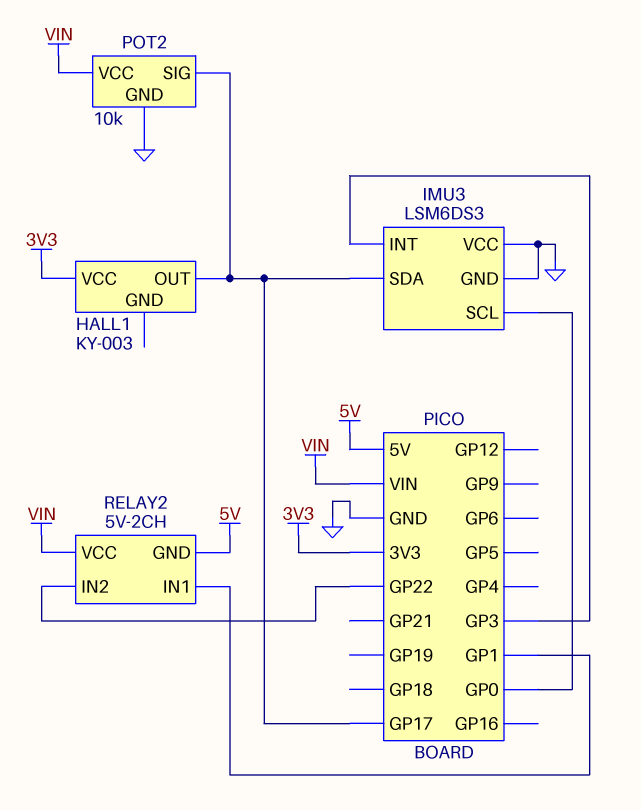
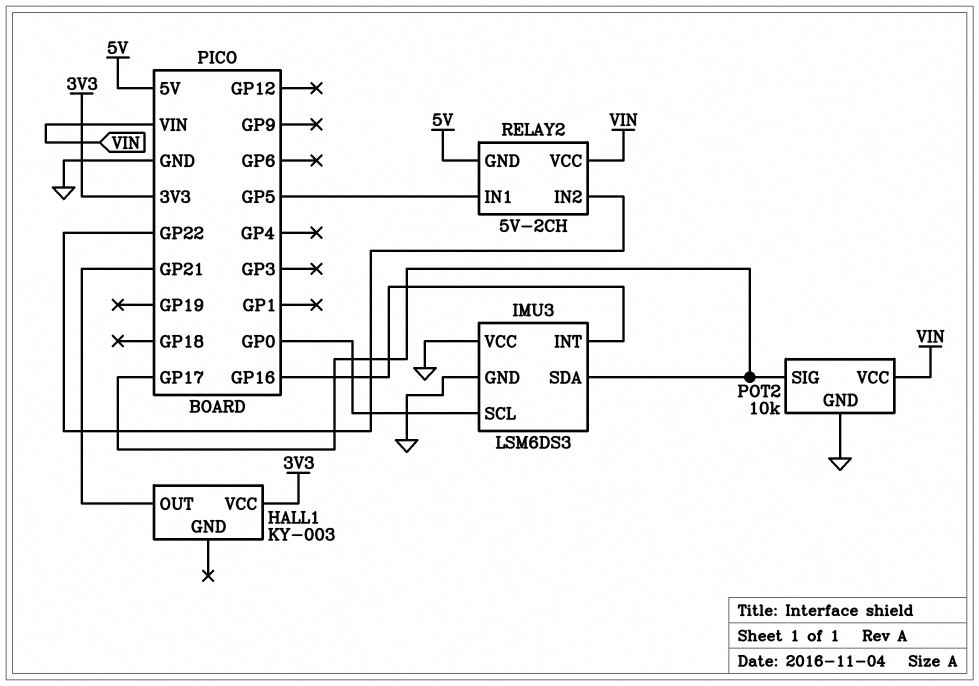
HALL1 pin OUT: GP17 -> GP21
IMU3 pin INT: GP3 -> GP16
RELAY2 pin IN1: GP1 -> GP5

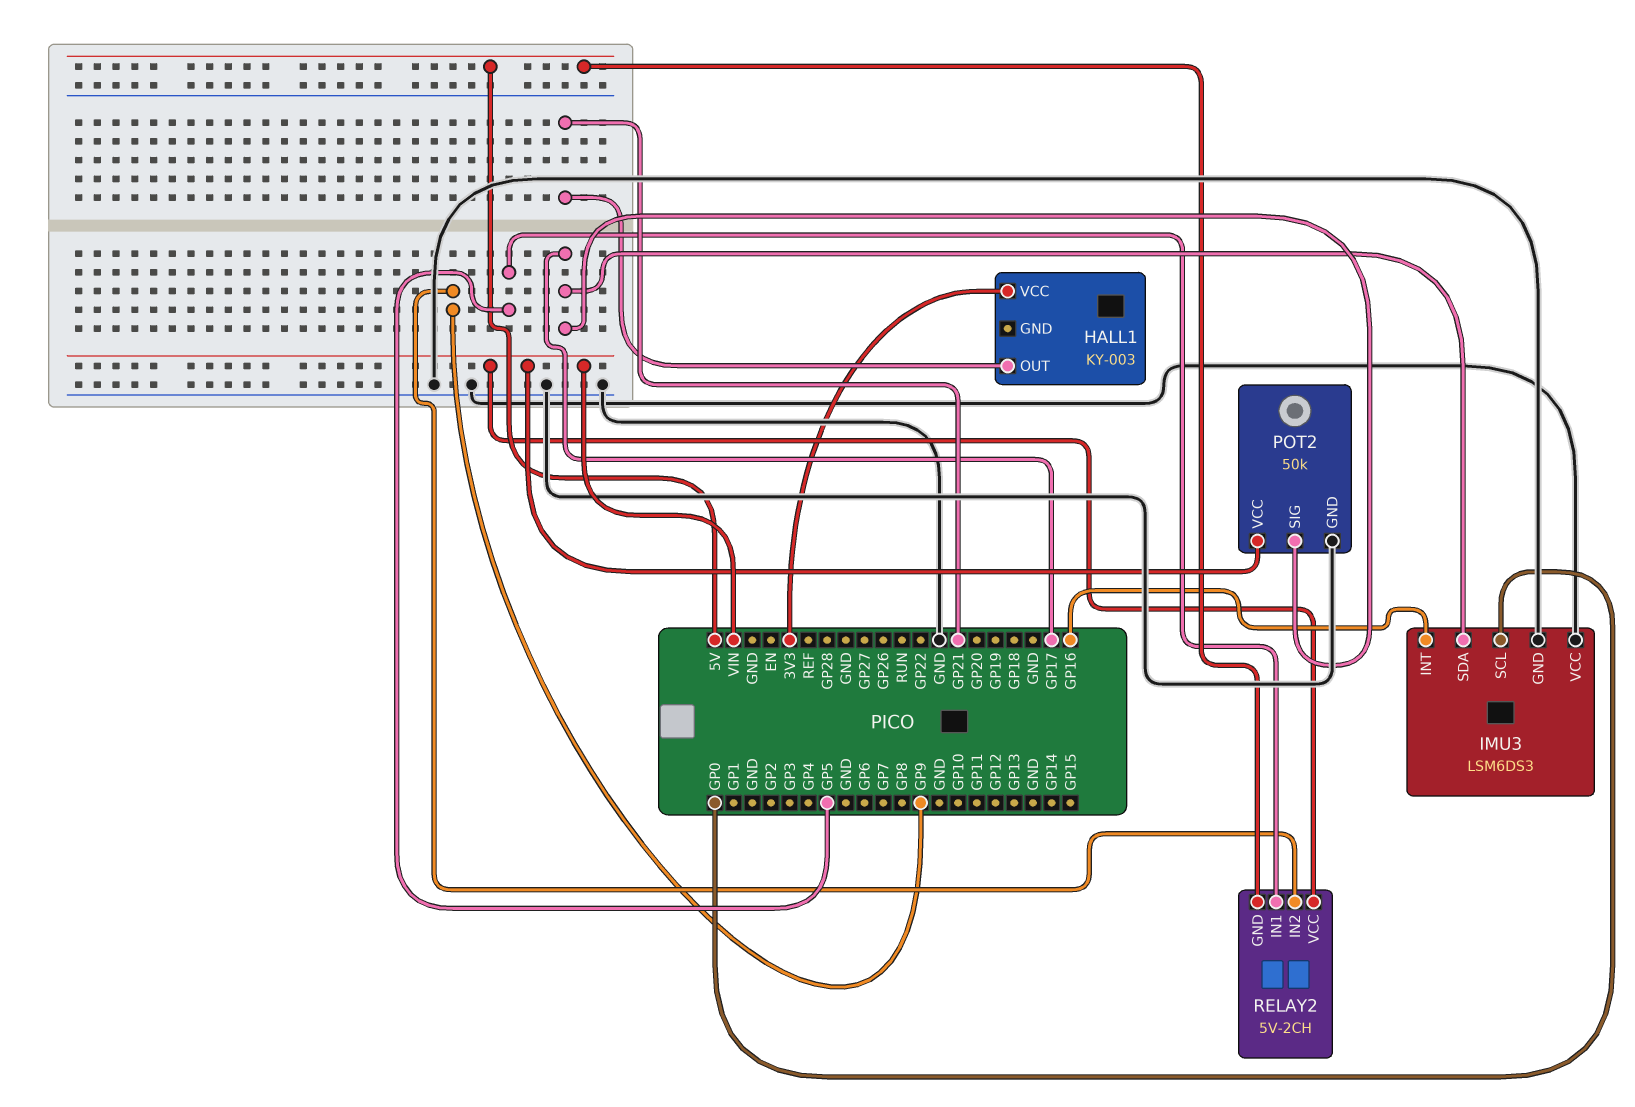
POT2: 10k -> 50k
RELAY2 pin IN2: GP22 -> GP9

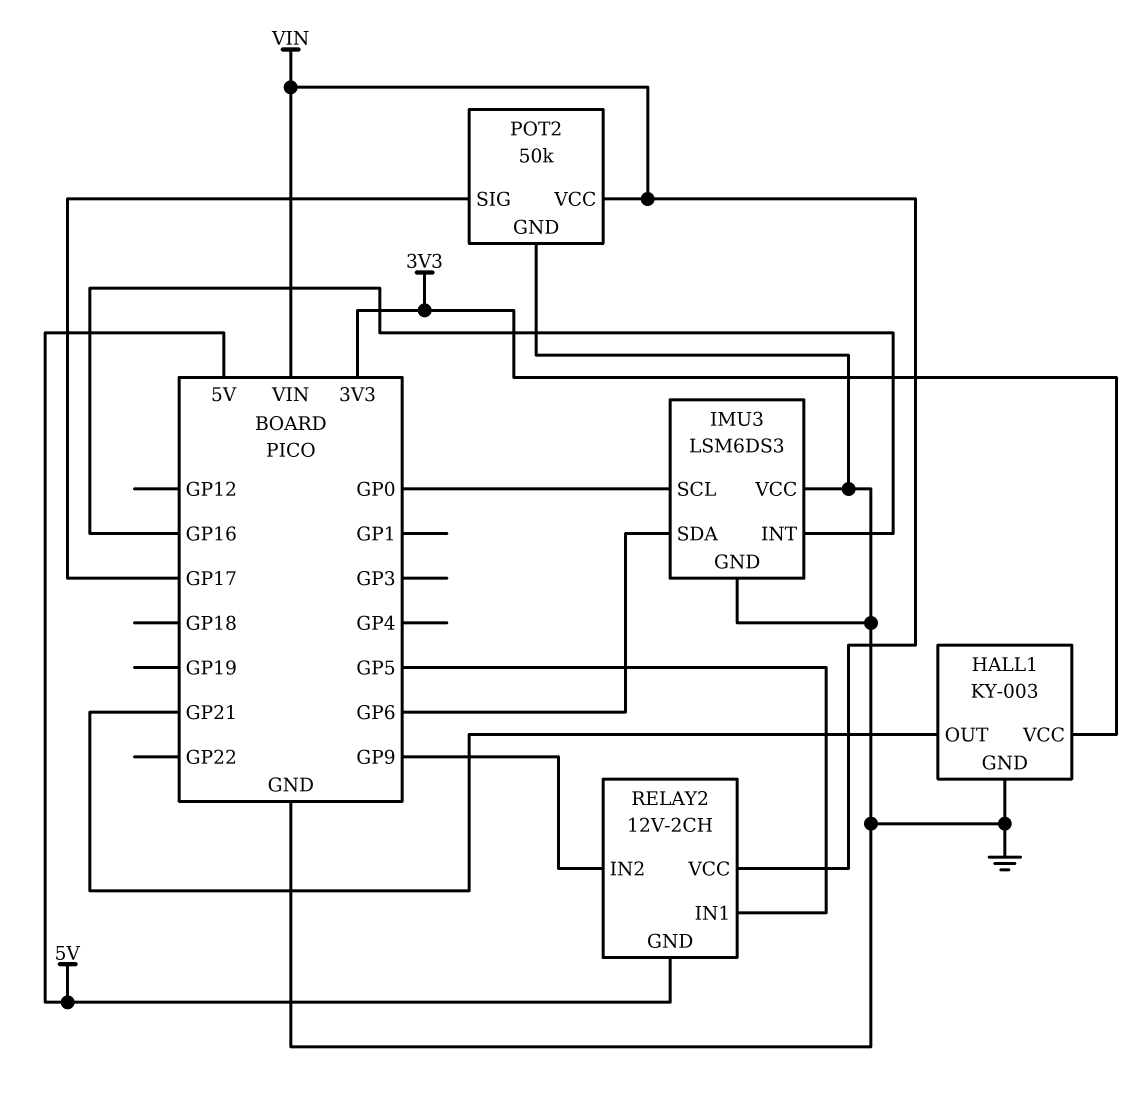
HALL1 pin GND: none -> GND
IMU3 pin SDA: GP17 -> GP6
RELAY2: 5V-2CH -> 12V-2CH

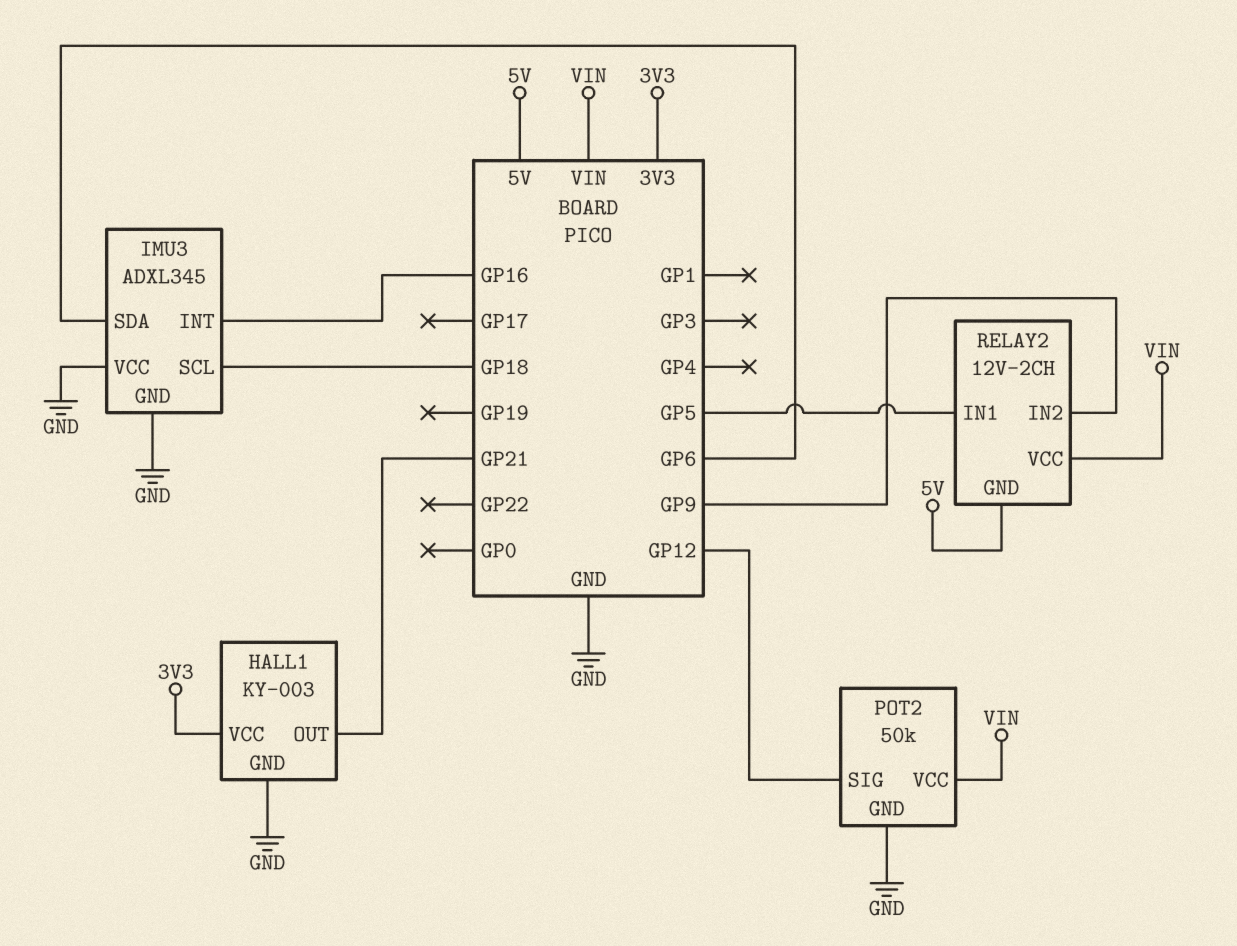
IMU3: LSM6DS3 -> ADXL345
IMU3 pin SCL: GP0 -> GP18
POT2 pin SIG: GP17 -> GP12

